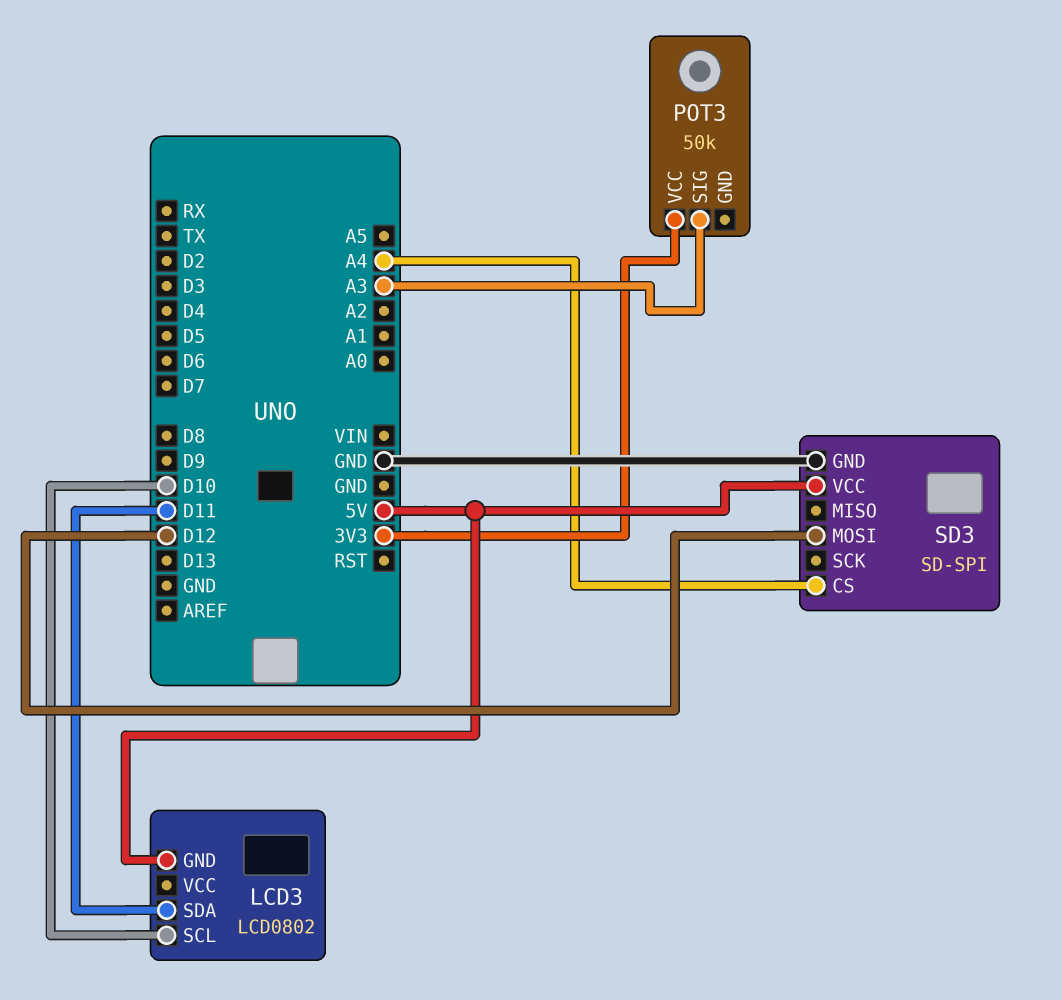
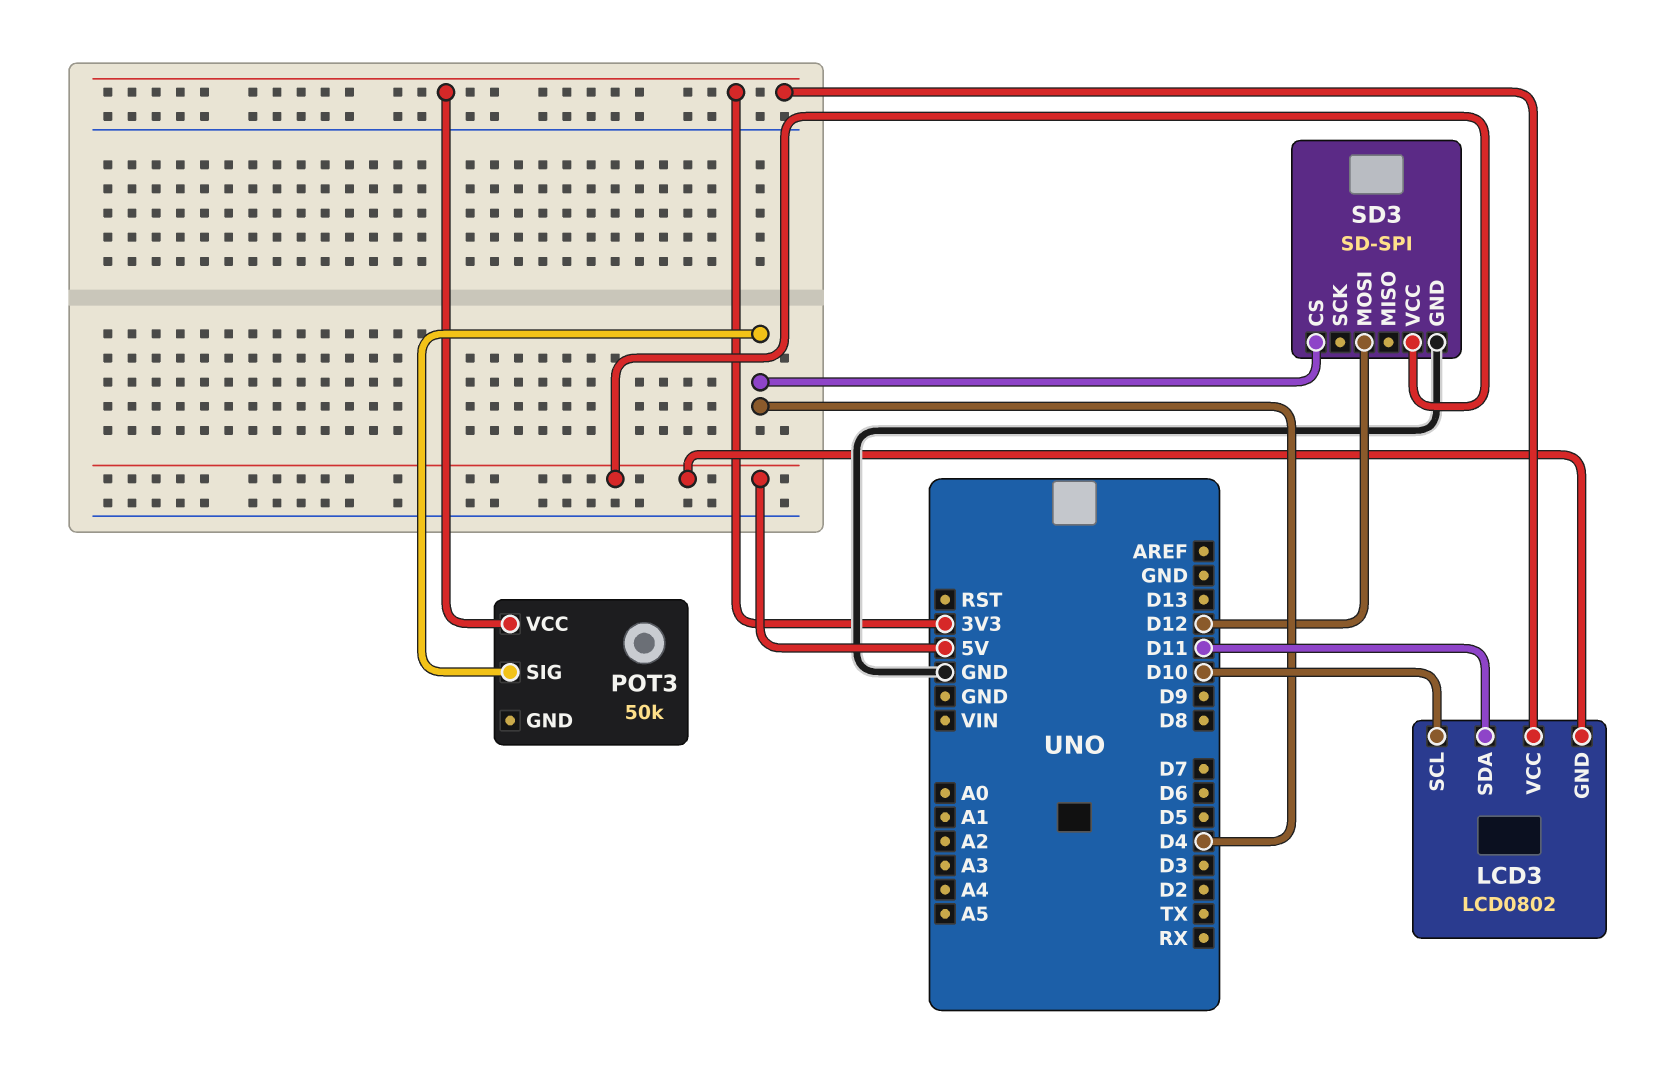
LCD3 pin VCC: none -> 3V3
POT3 pin SIG: A3 -> D4
SD3 pin CS: A4 -> D4

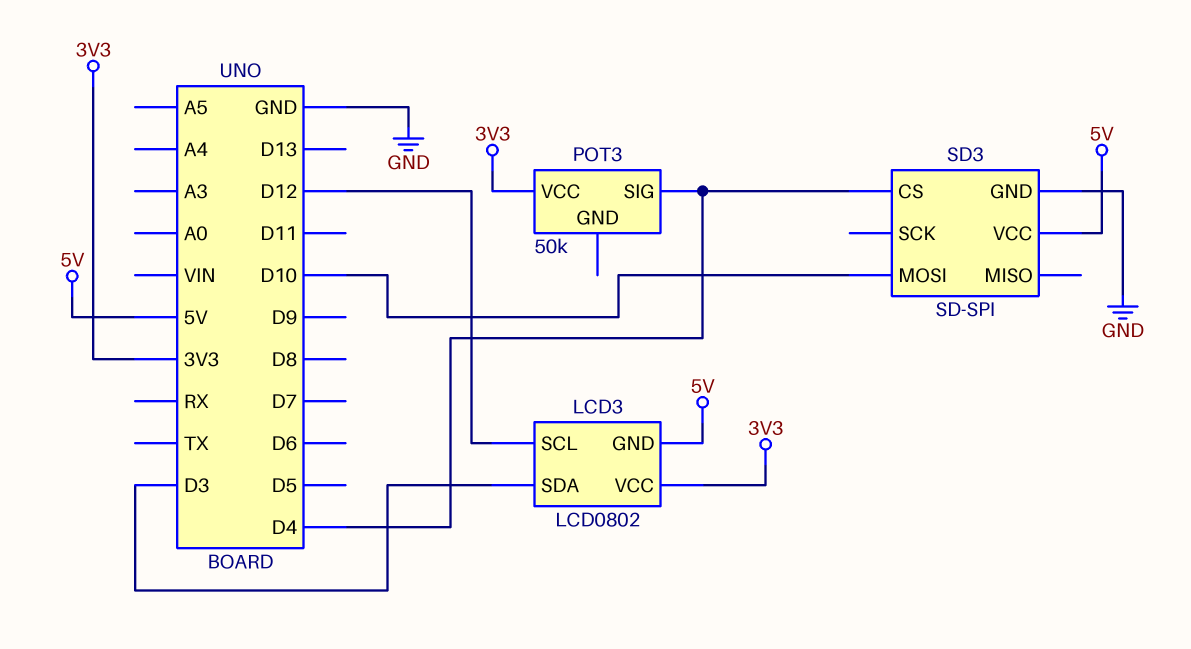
LCD3 pin SCL: D10 -> D12
LCD3 pin SDA: D11 -> D3
SD3 pin MOSI: D12 -> D10

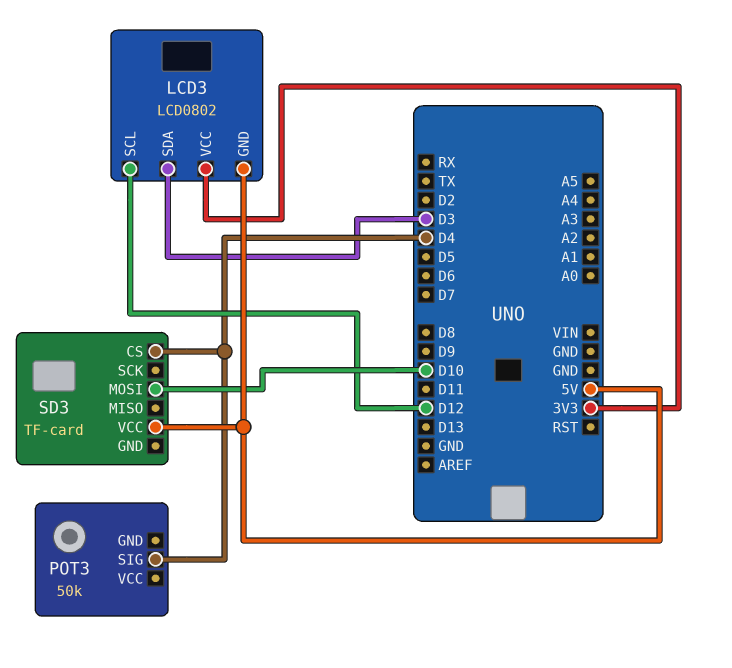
POT3 pin VCC: 3V3 -> none
SD3: SD-SPI -> TF-card
SD3 pin GND: GND -> none

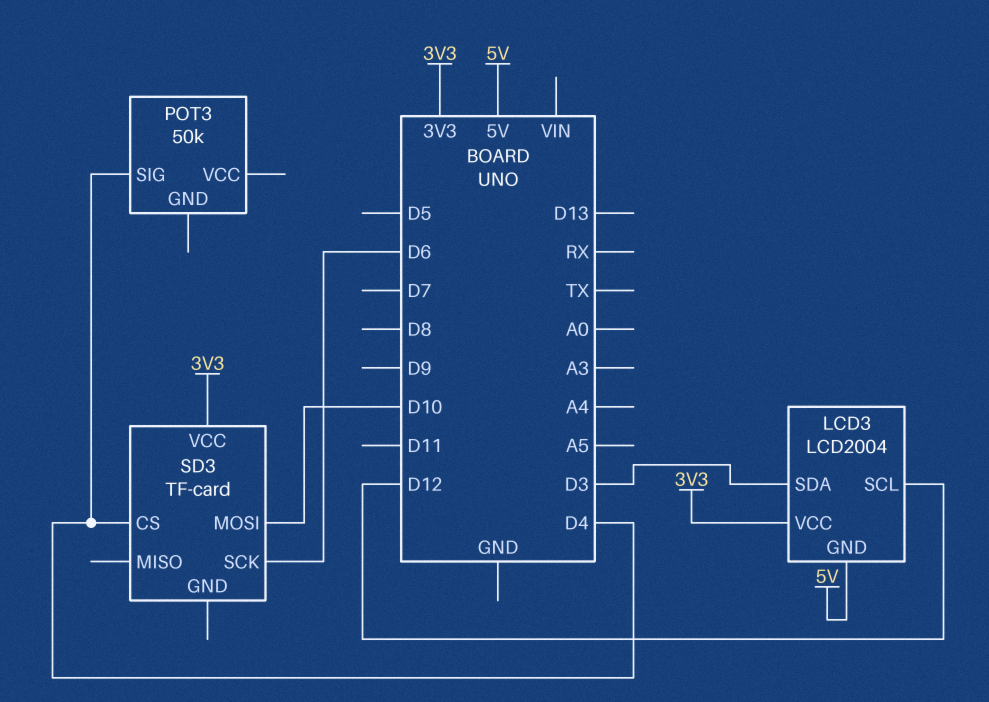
LCD3: LCD0802 -> LCD2004
SD3 pin SCK: none -> D6
SD3 pin VCC: 5V -> 3V3

